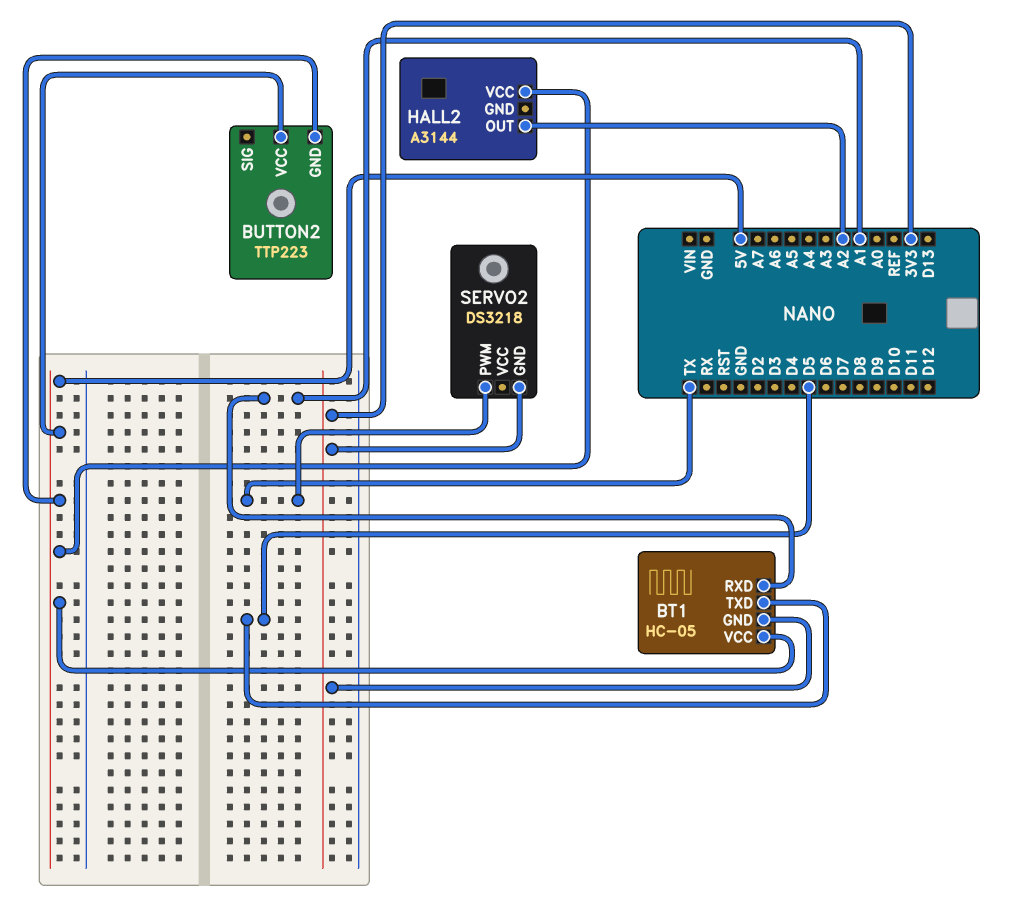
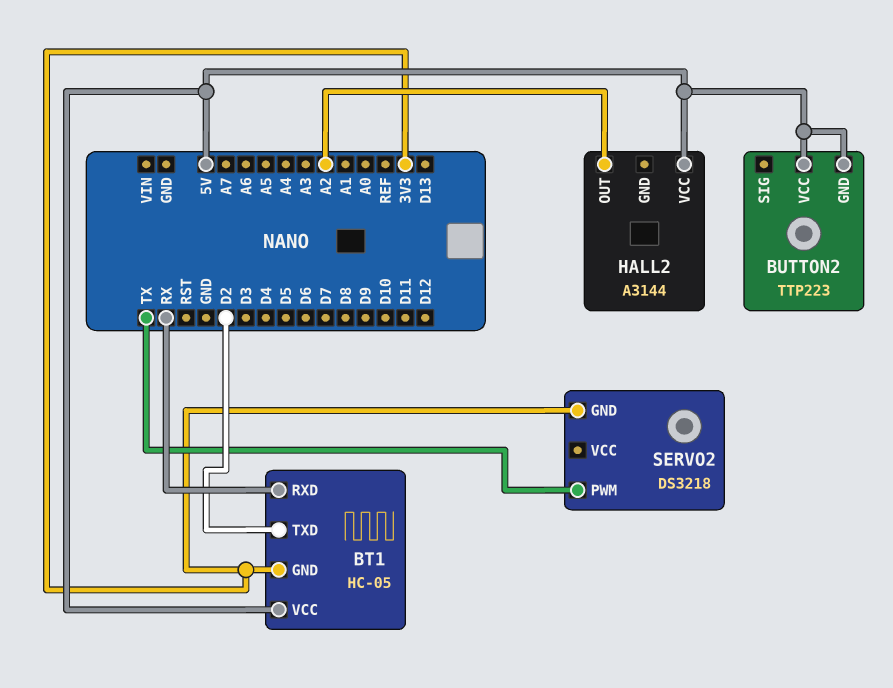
BT1 pin RXD: A1 -> RX
BT1 pin TXD: D5 -> D2

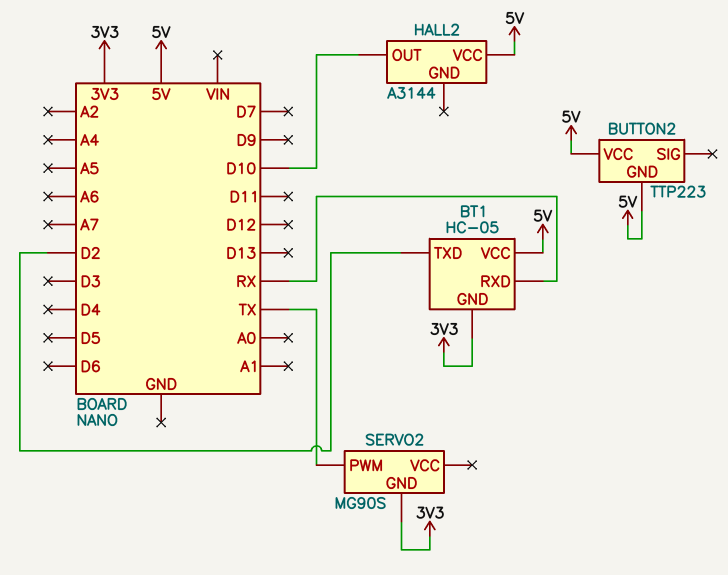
HALL2 pin OUT: A2 -> D10
SERVO2: DS3218 -> MG90S

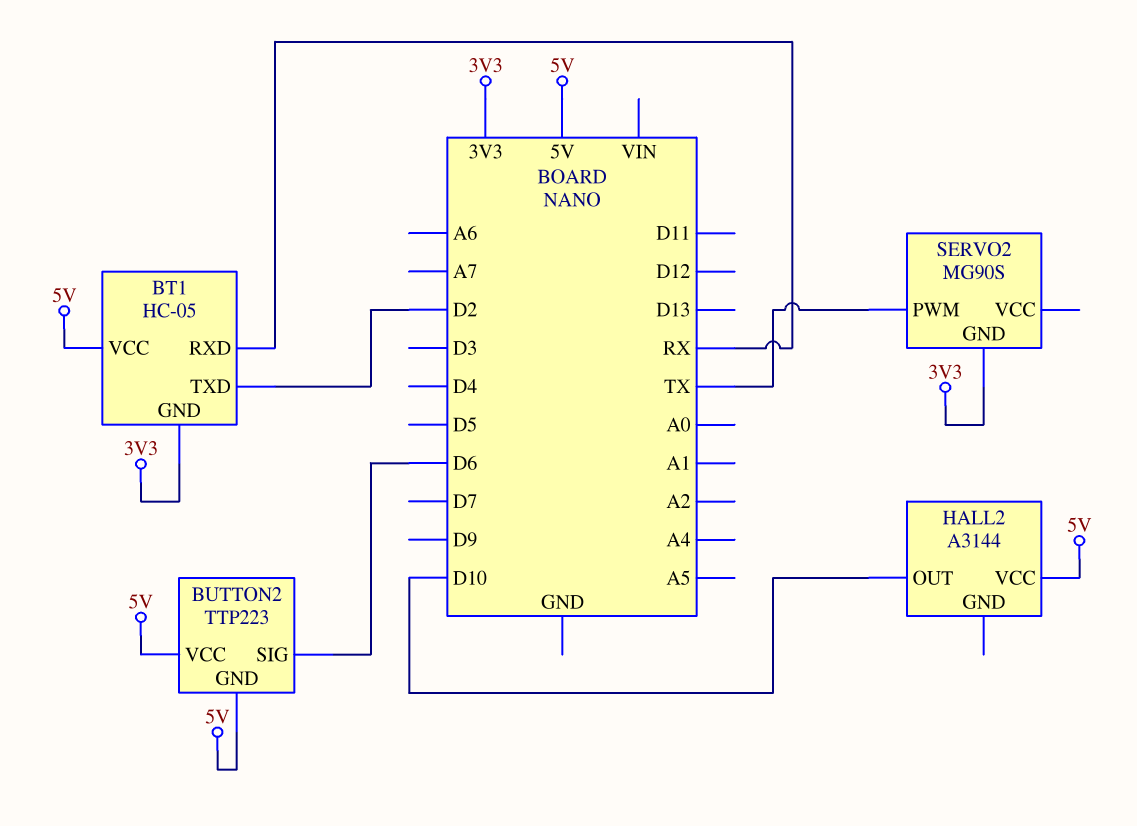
BUTTON2 pin SIG: none -> D6

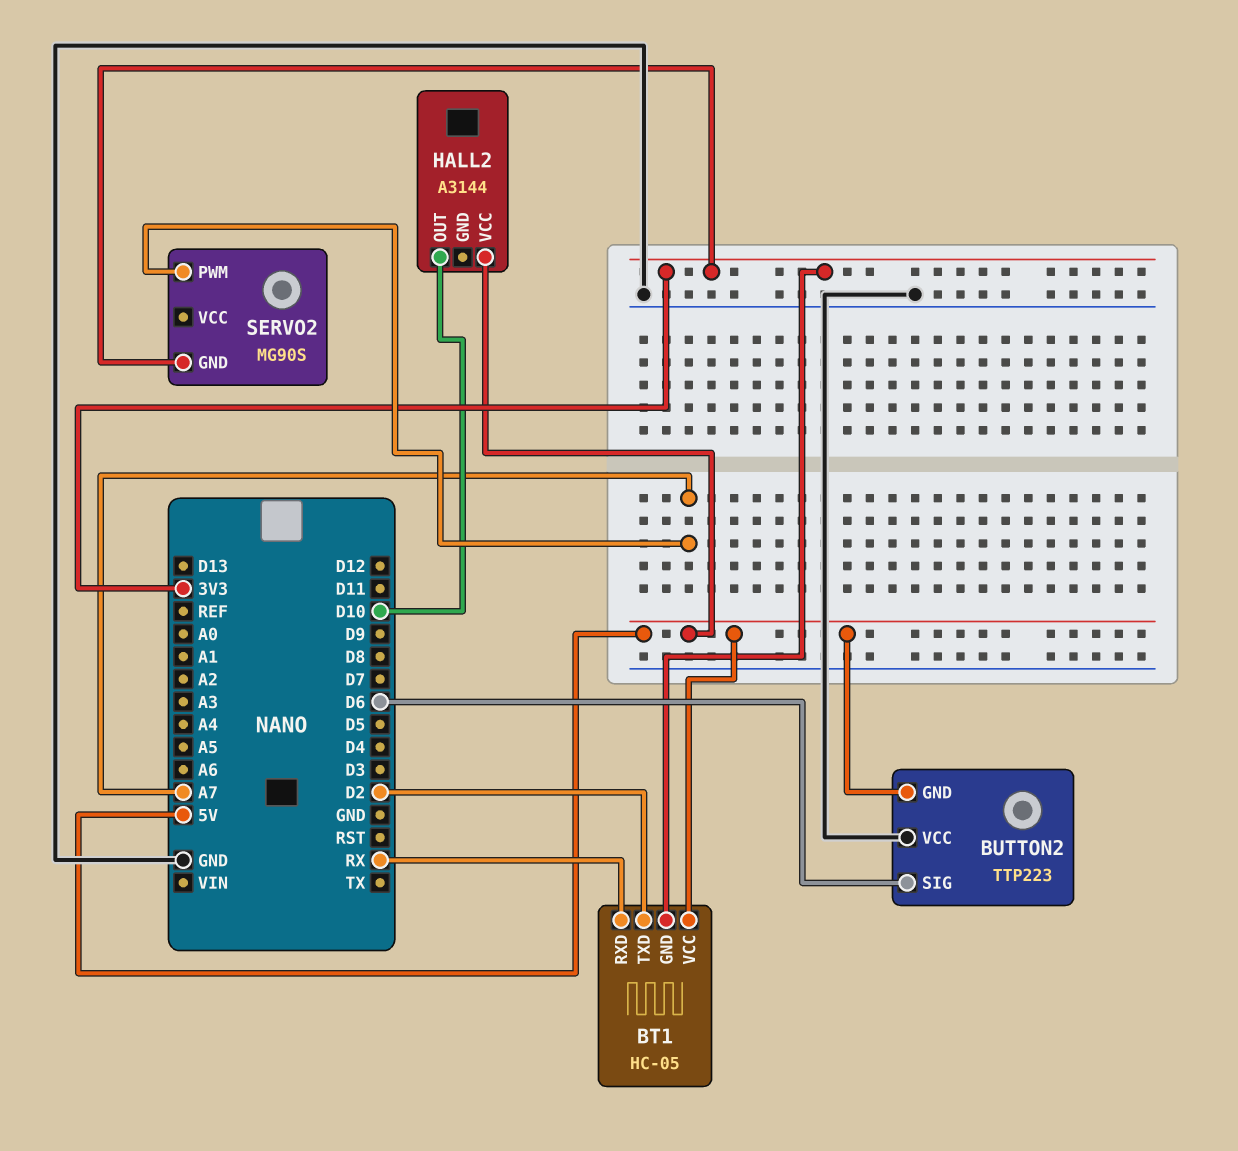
BUTTON2 pin VCC: 5V -> GND
SERVO2 pin PWM: TX -> A7

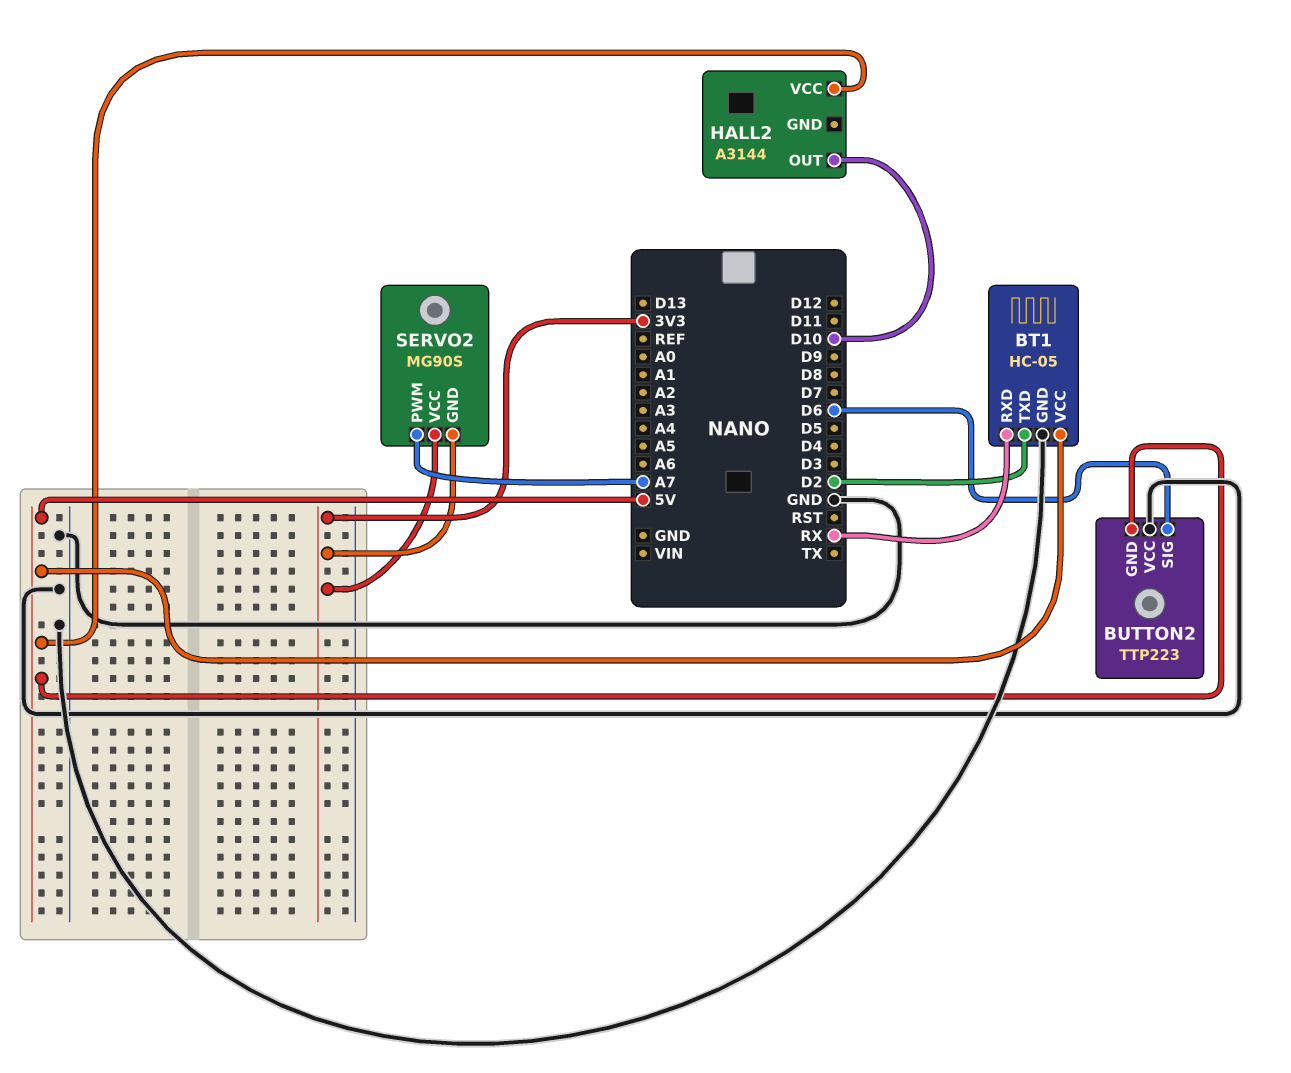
BT1 pin GND: 3V3 -> GND
SERVO2 pin VCC: none -> 3V3

